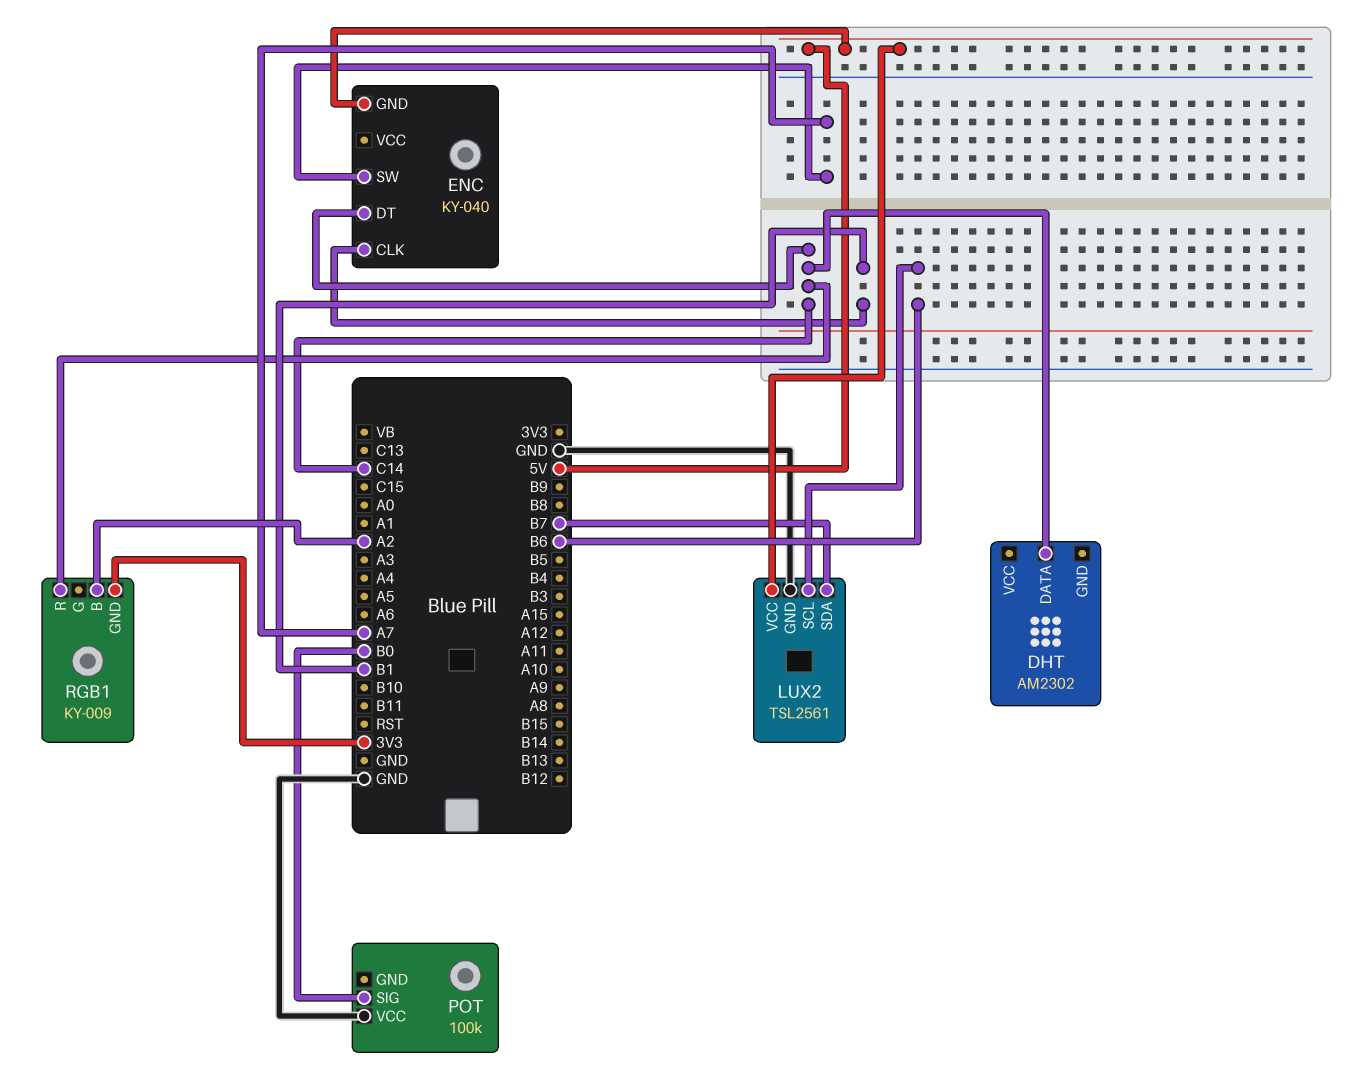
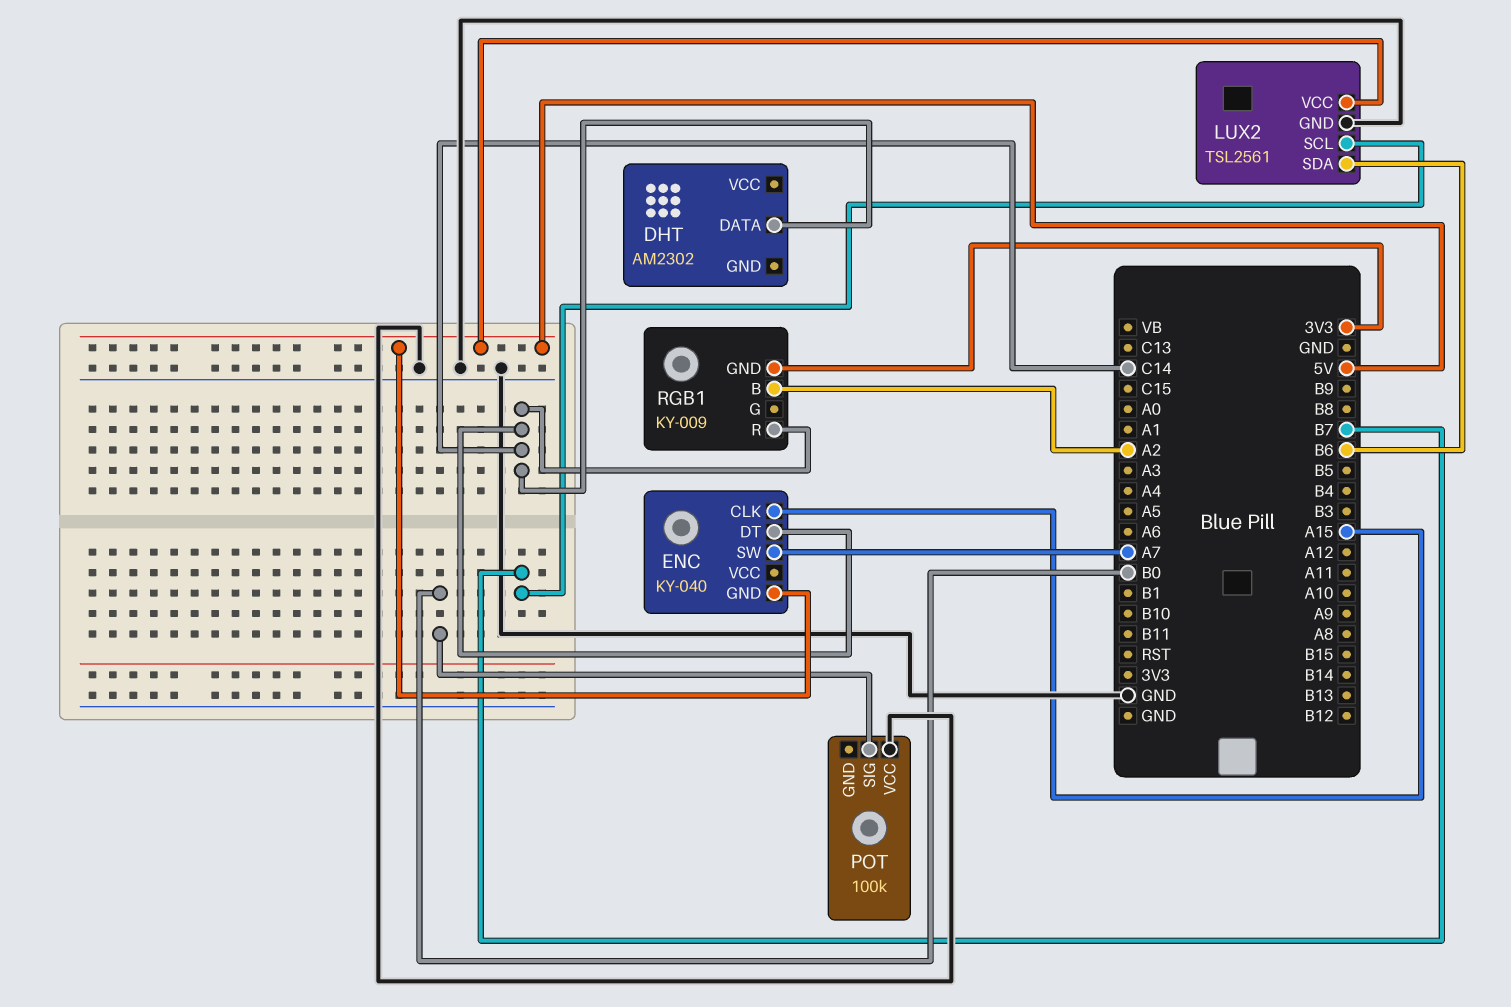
ENC pin CLK: B1 -> A15
LUX2 pin SCL: B6 -> B7
LUX2 pin SDA: B7 -> B6

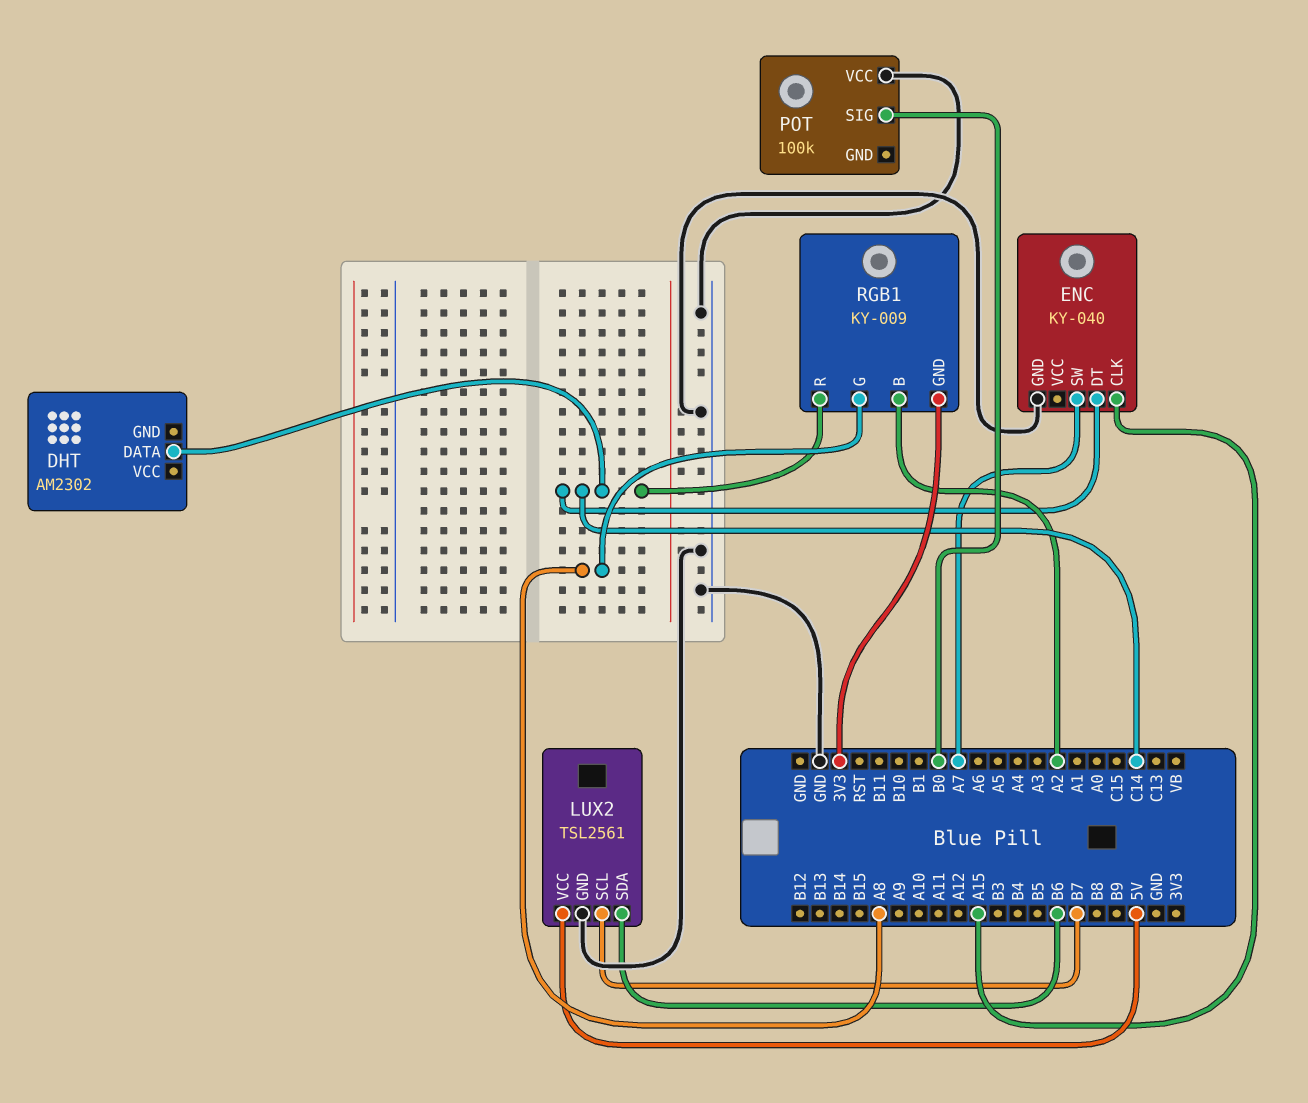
ENC pin GND: 5V -> GND
RGB1 pin G: none -> A8

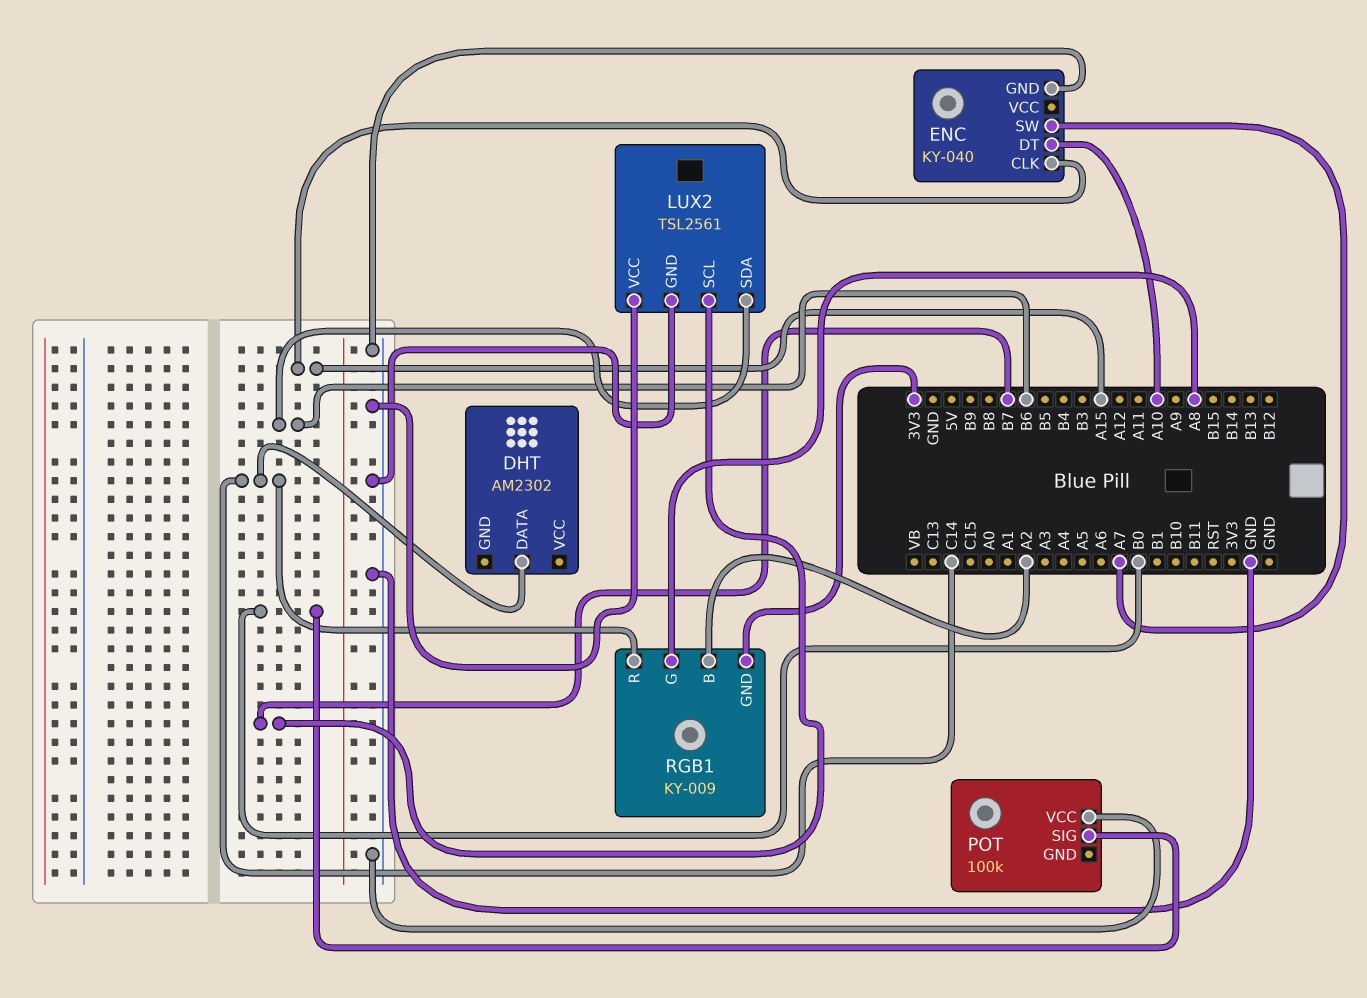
ENC pin DT: C14 -> A10
LUX2 pin VCC: 5V -> GND

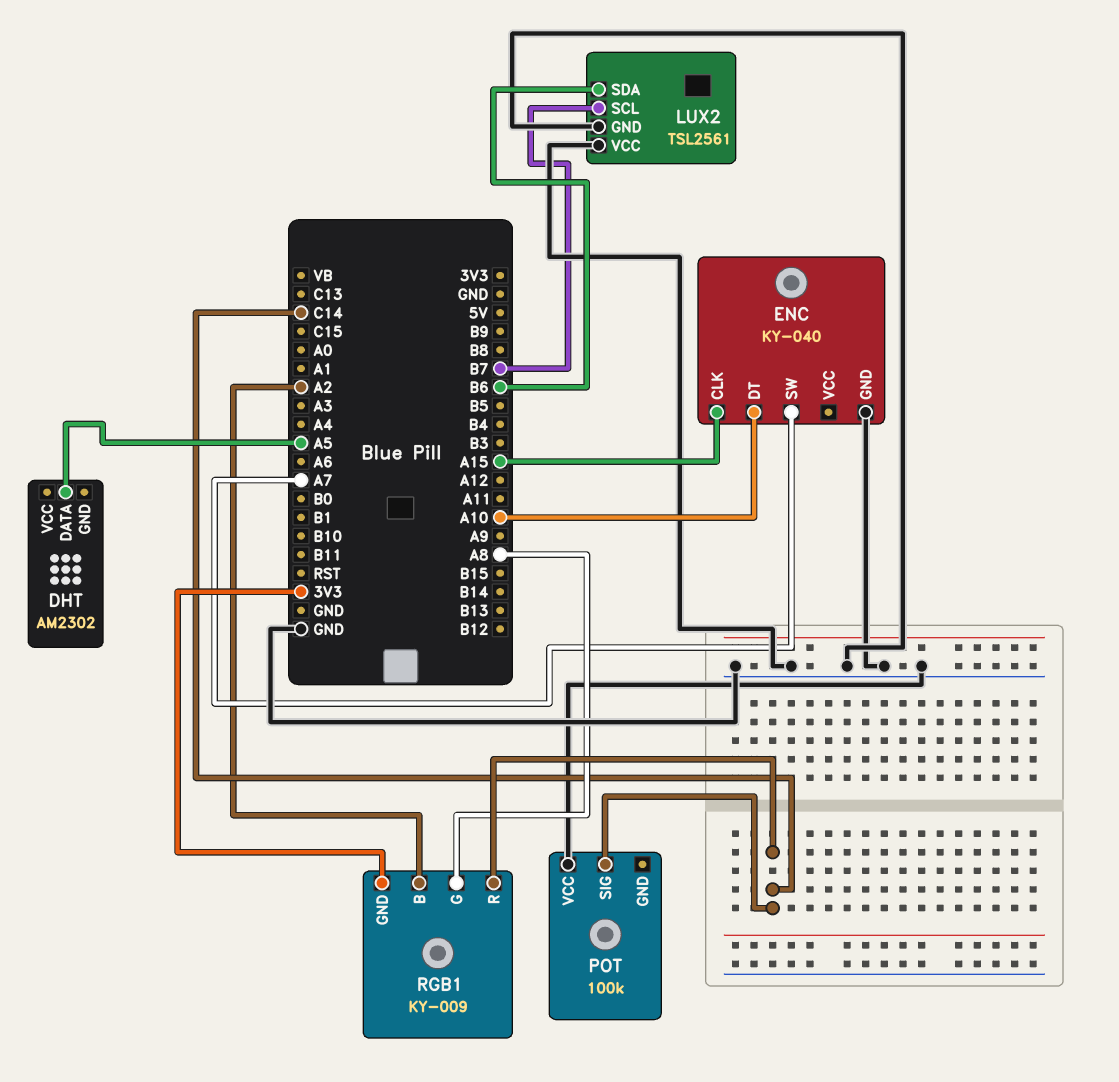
DHT pin DATA: C14 -> A5
POT pin SIG: B0 -> C14

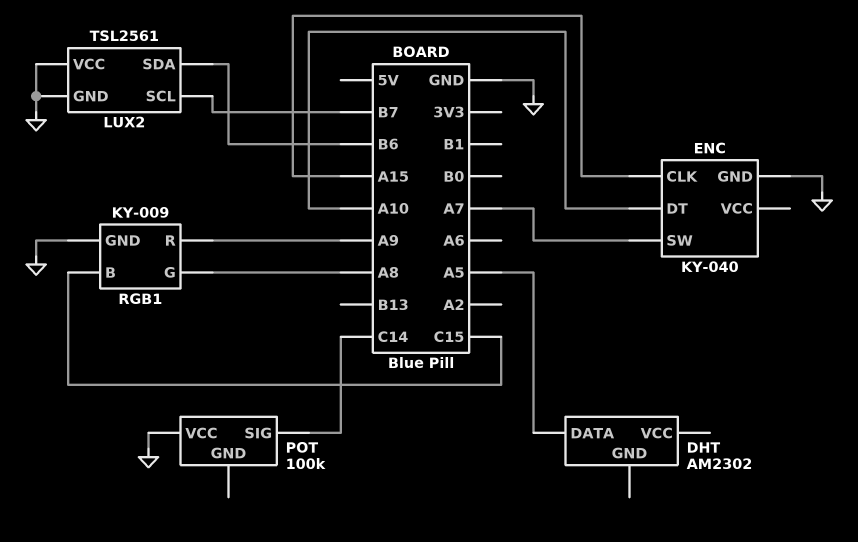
RGB1 pin B: A2 -> C15
RGB1 pin GND: 3V3 -> GND
RGB1 pin R: C14 -> A9

